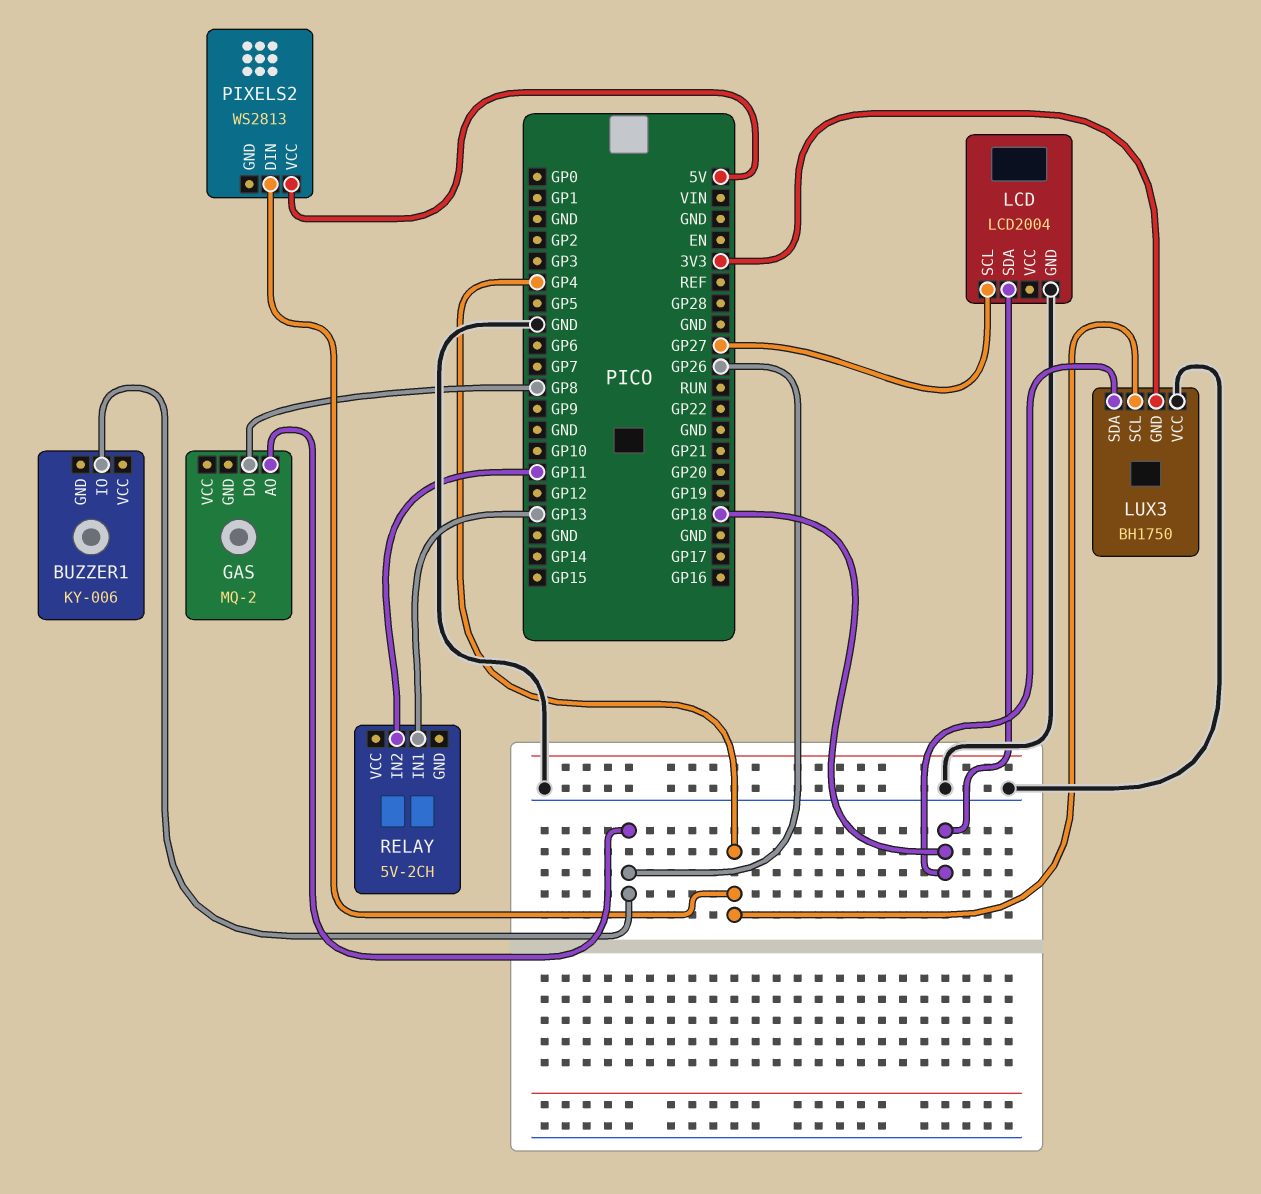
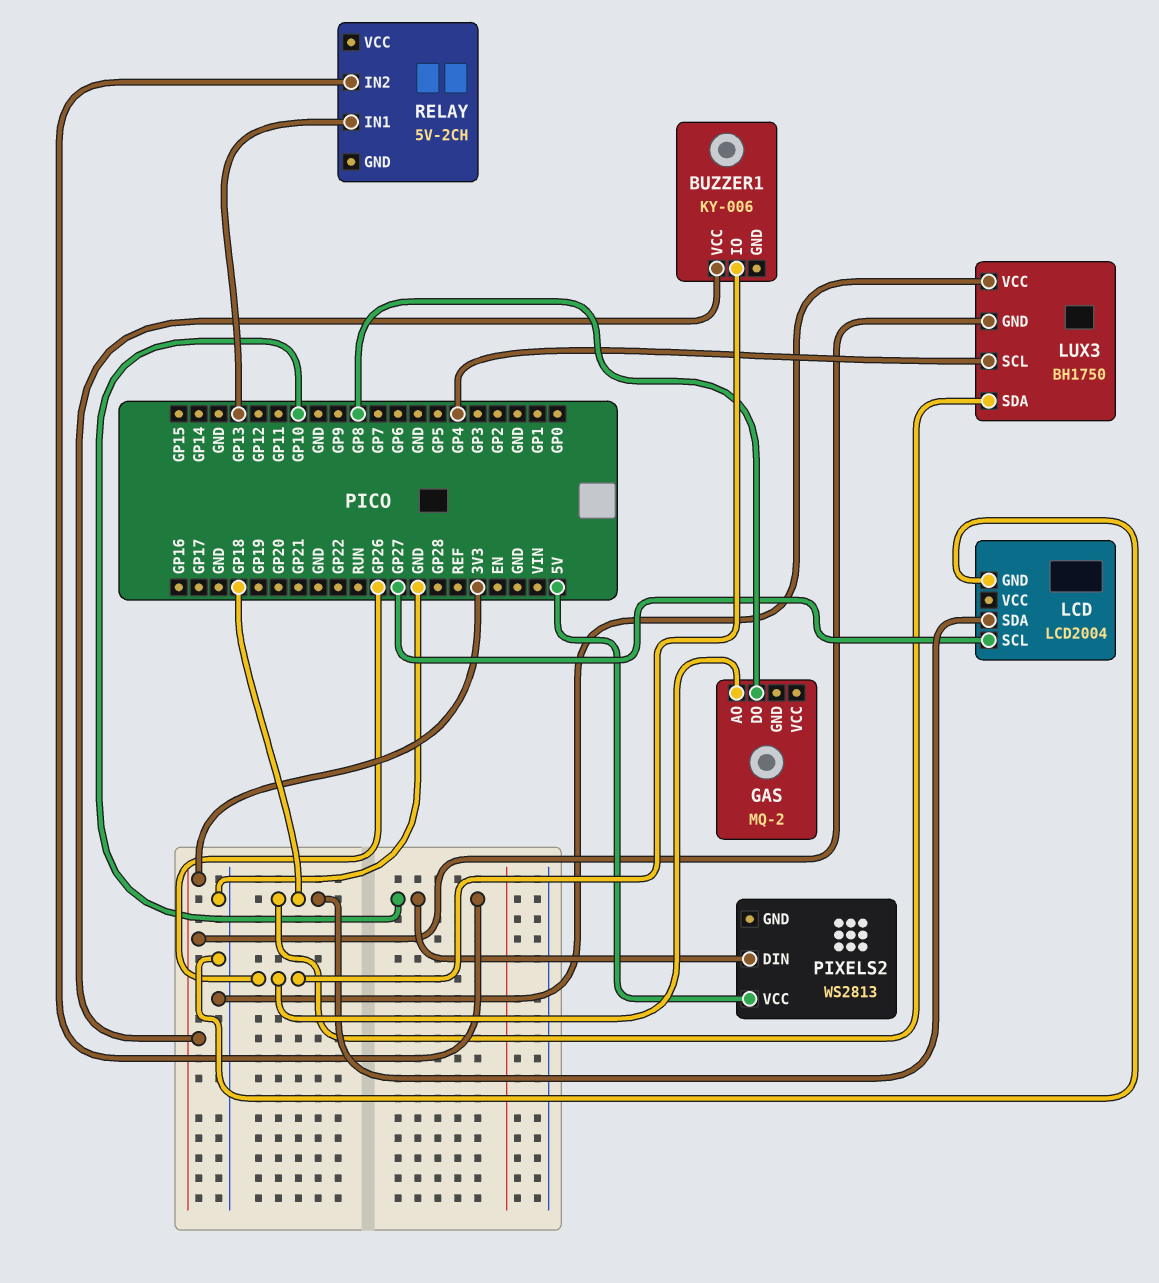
BUZZER1 pin VCC: none -> 3V3
PIXELS2 pin DIN: GP4 -> GP10
RELAY pin IN2: GP11 -> GP10

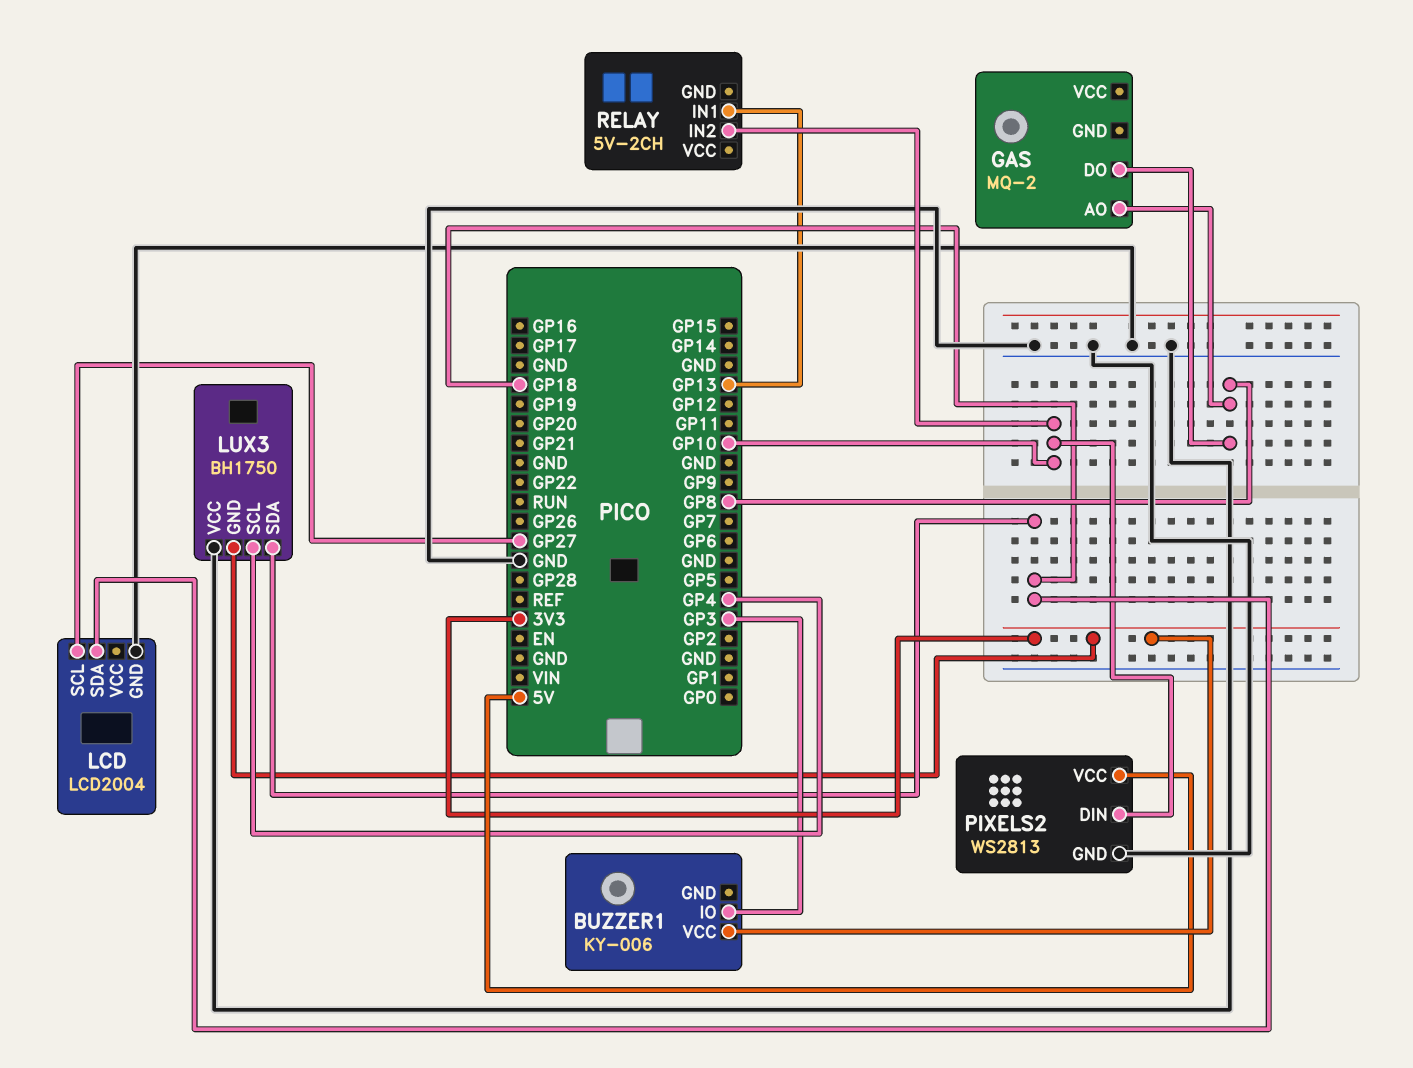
BUZZER1 pin IO: GP26 -> GP3
GAS pin AO: GP26 -> GP8
PIXELS2 pin GND: none -> GND

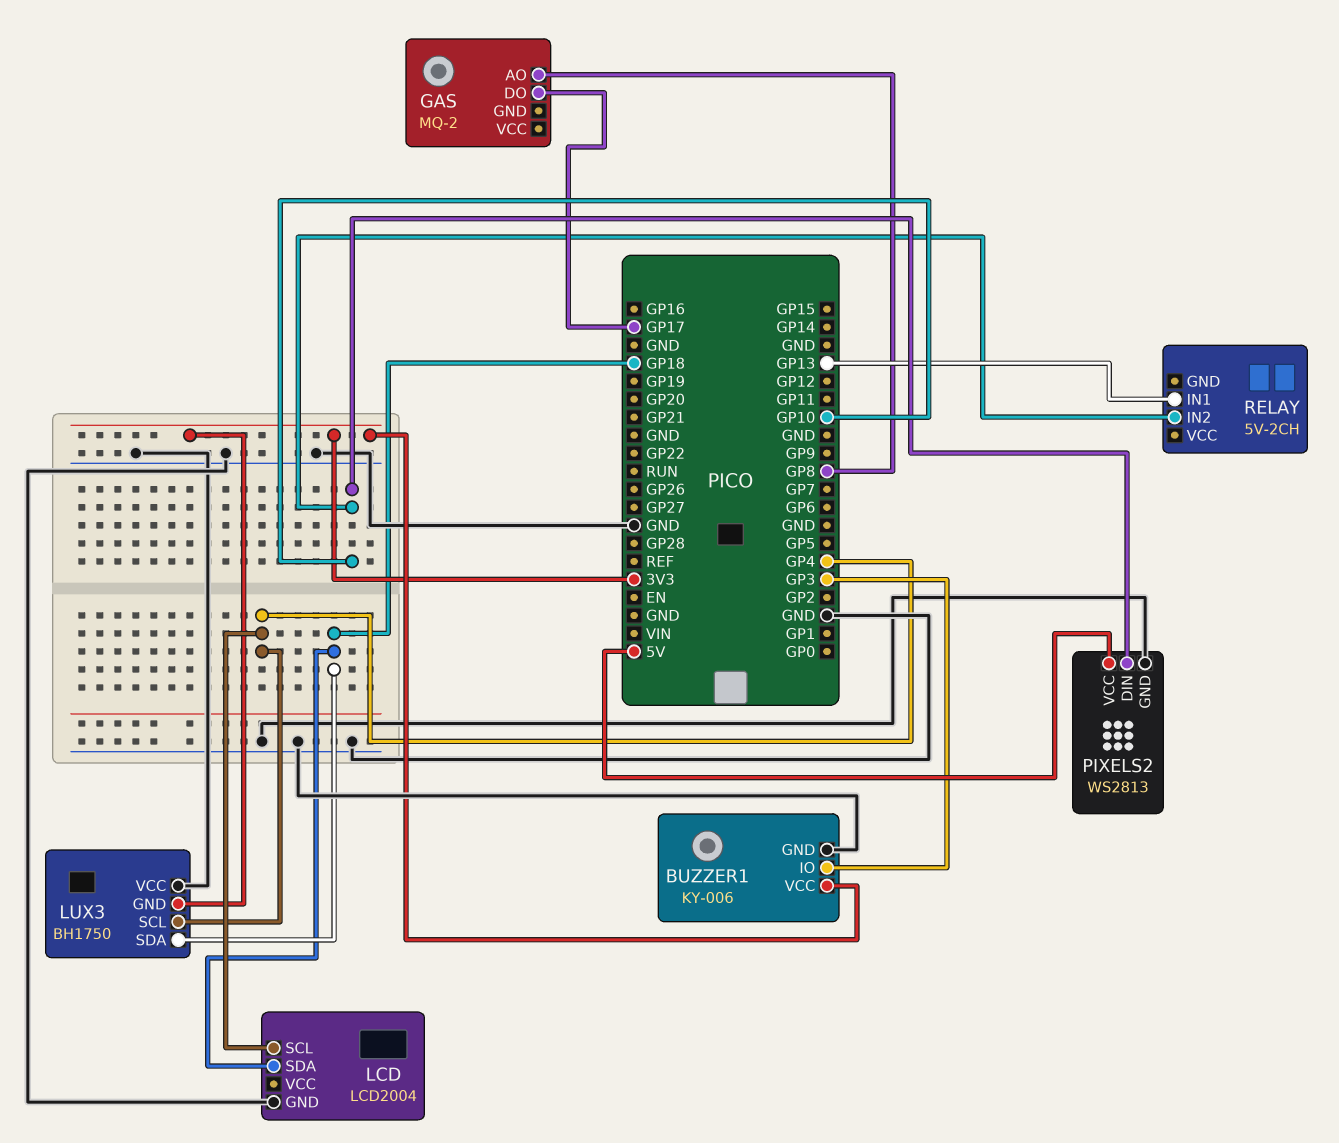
BUZZER1 pin GND: none -> GND
GAS pin DO: GP8 -> GP17
LCD pin SCL: GP27 -> GP4

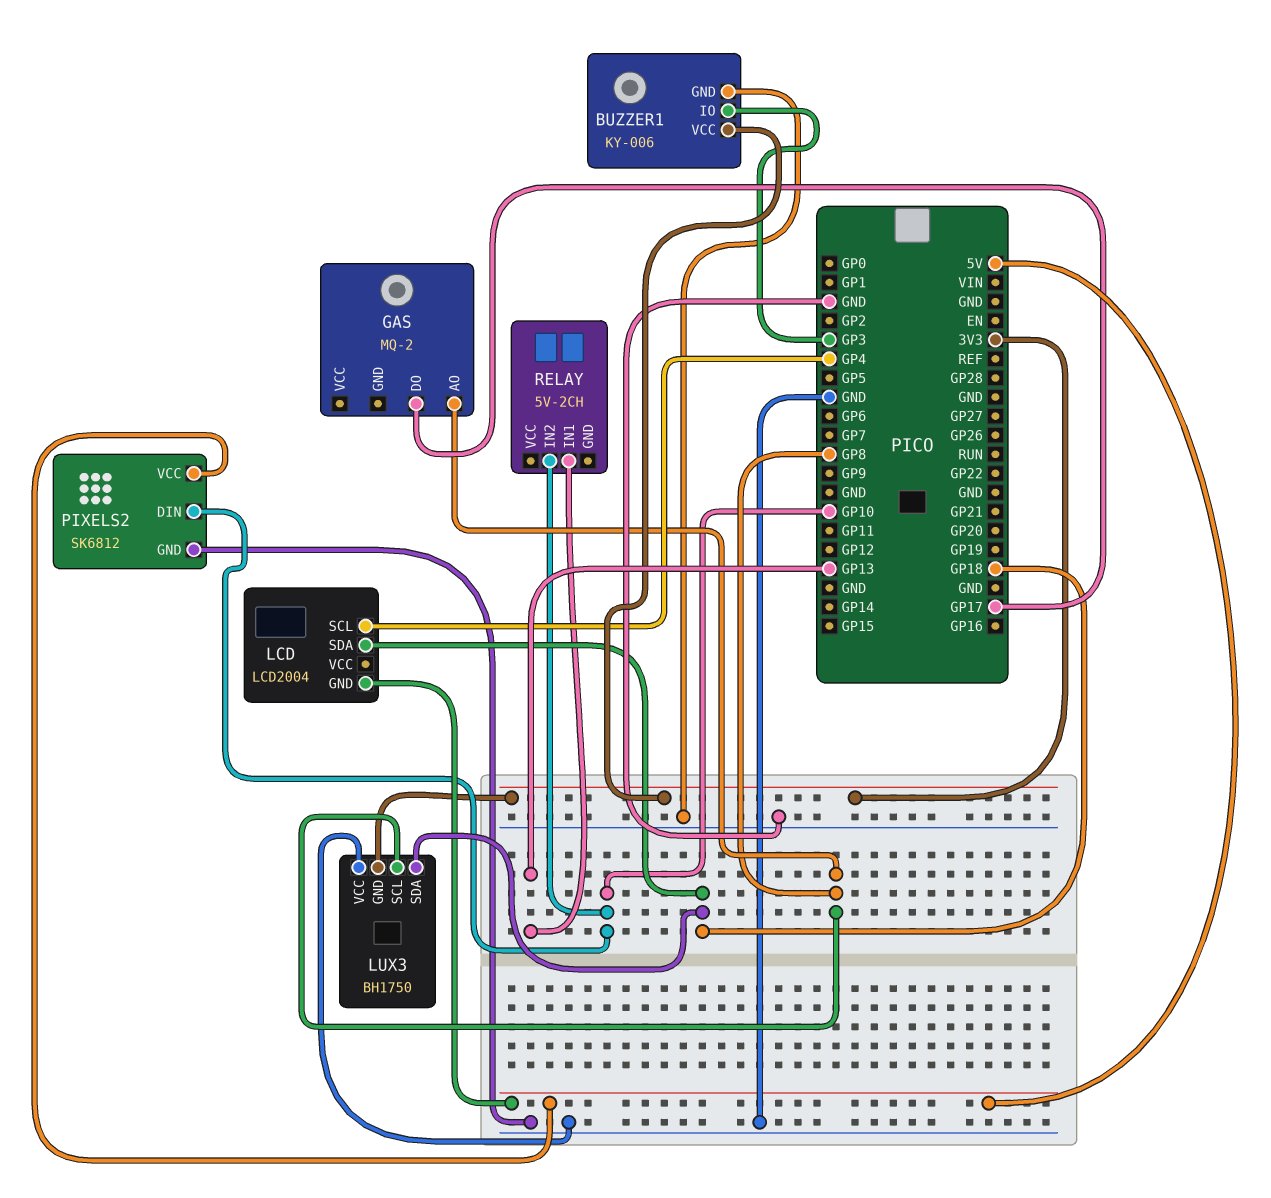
LCD pin GND: GND -> 5V
LUX3 pin SCL: GP4 -> GP8
PIXELS2: WS2813 -> SK6812

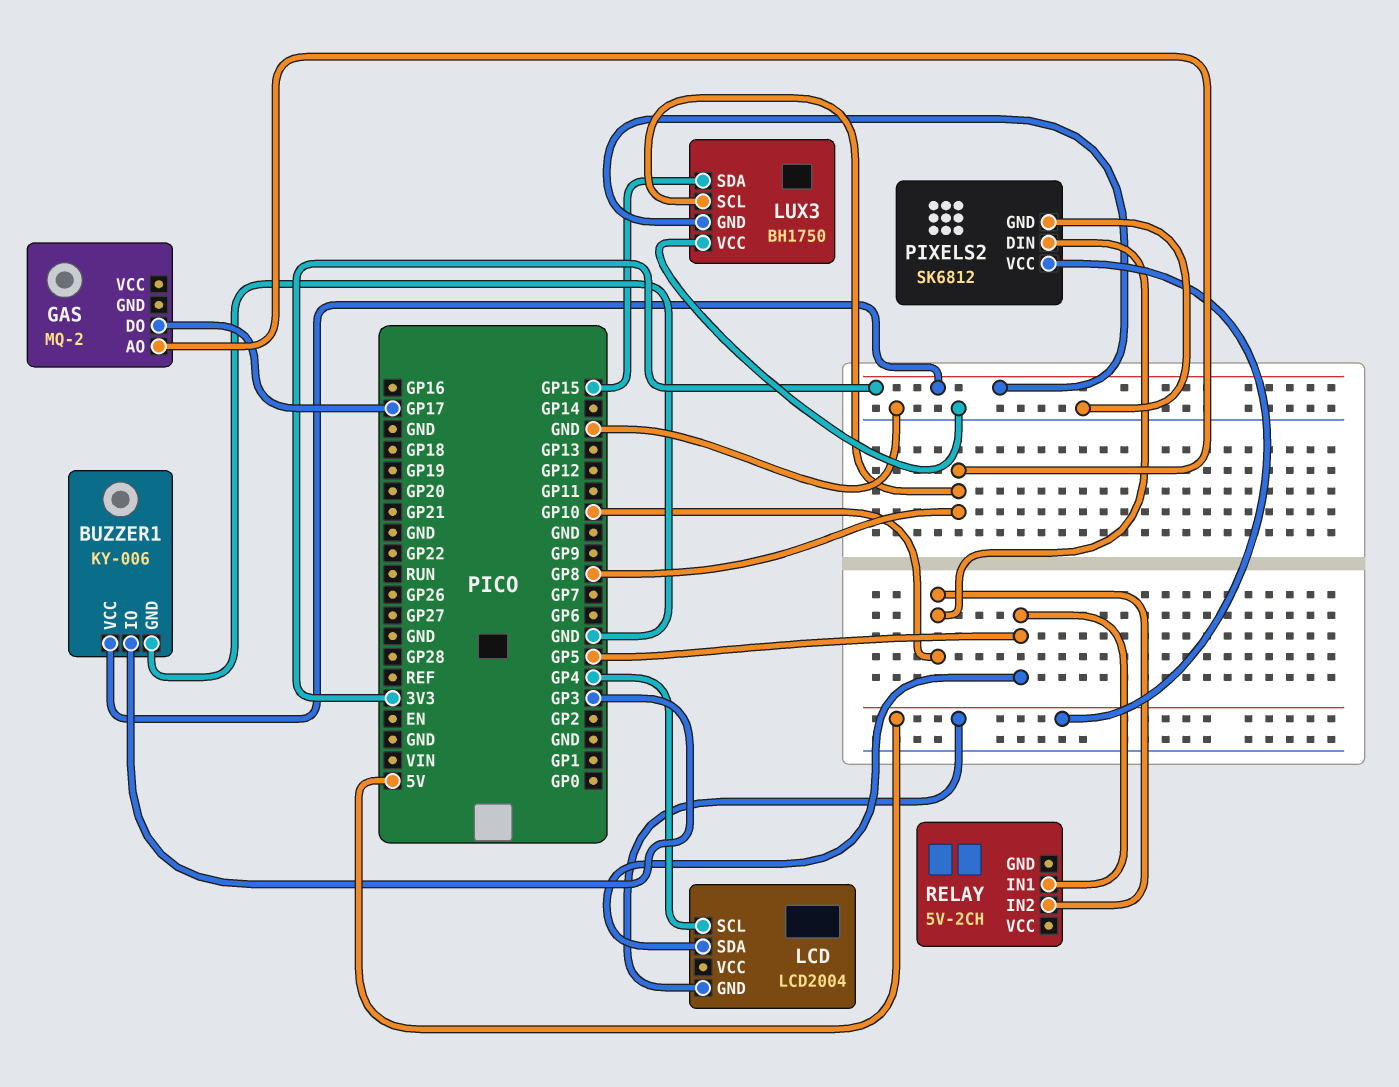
LCD pin SDA: GP18 -> GP5
LUX3 pin SDA: GP18 -> GP15
RELAY pin IN1: GP13 -> GP5

